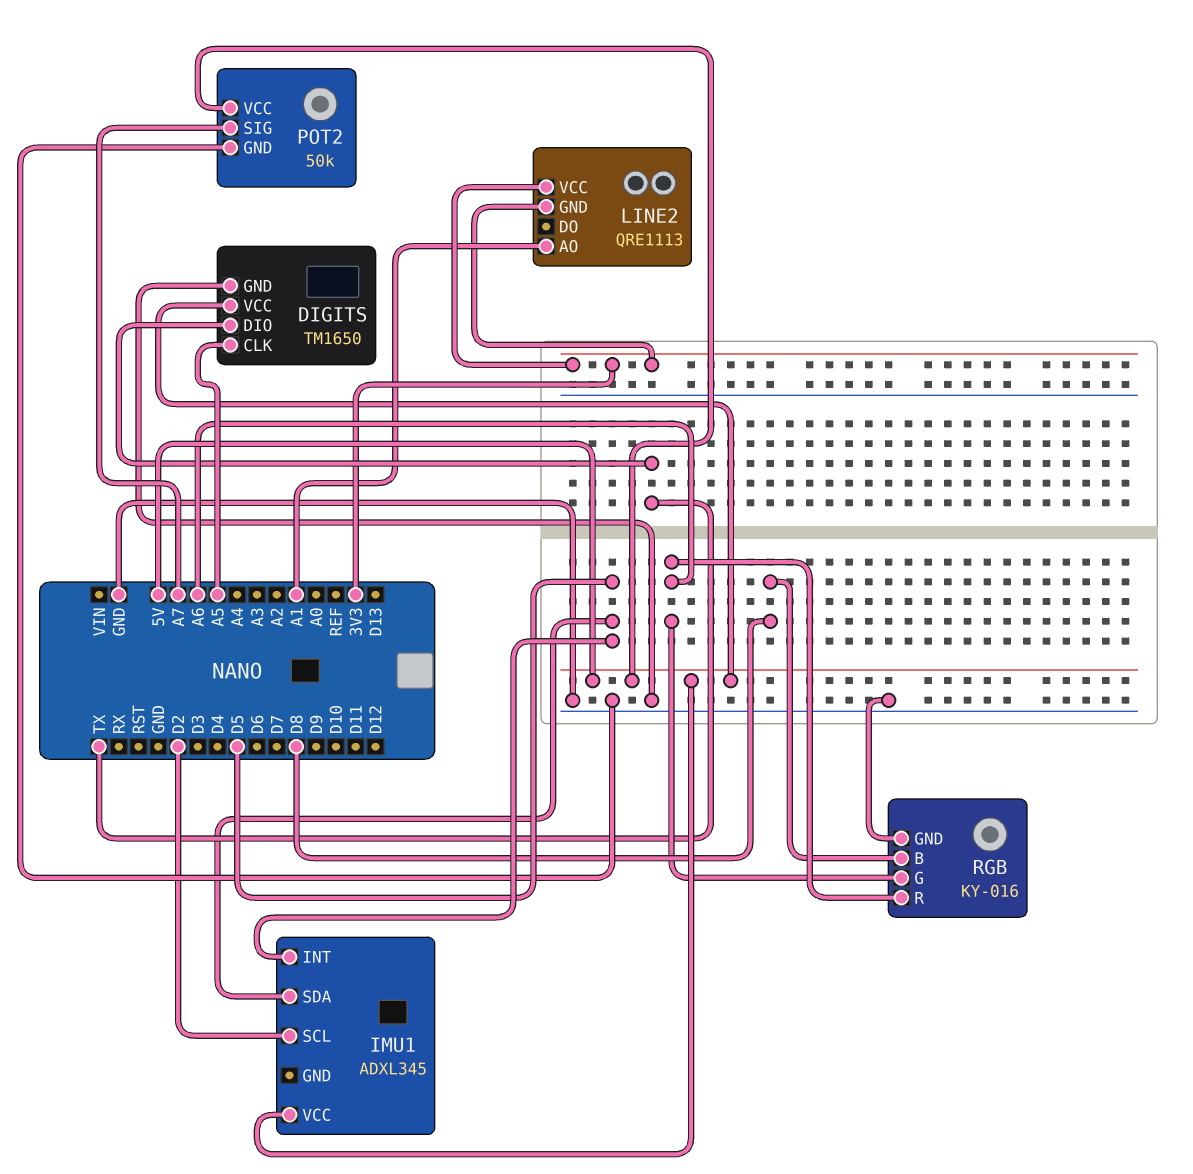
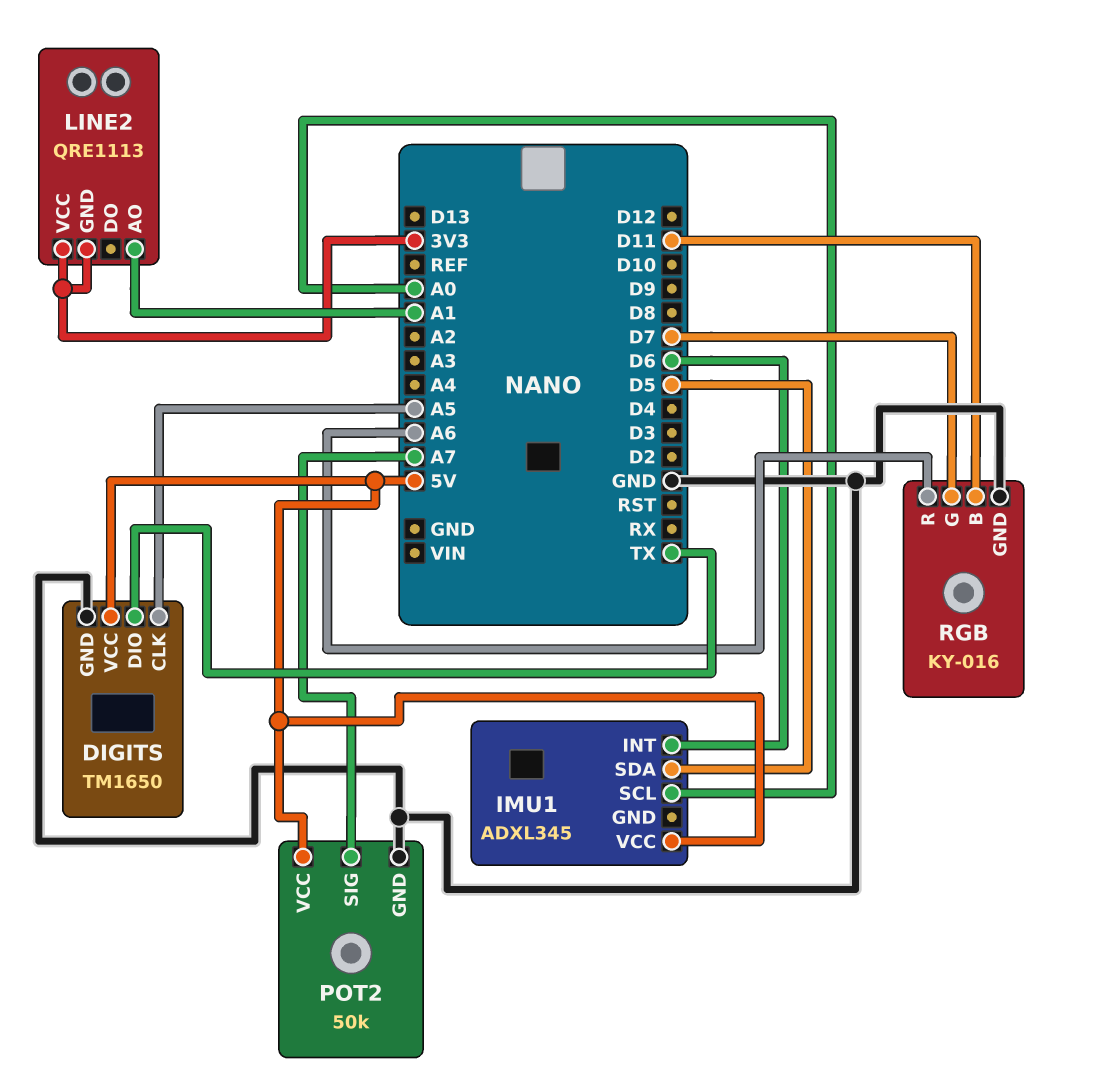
IMU1 pin INT: D5 -> D6
IMU1 pin SCL: D2 -> A0
RGB pin B: D8 -> D11
RGB pin G: A6 -> D7

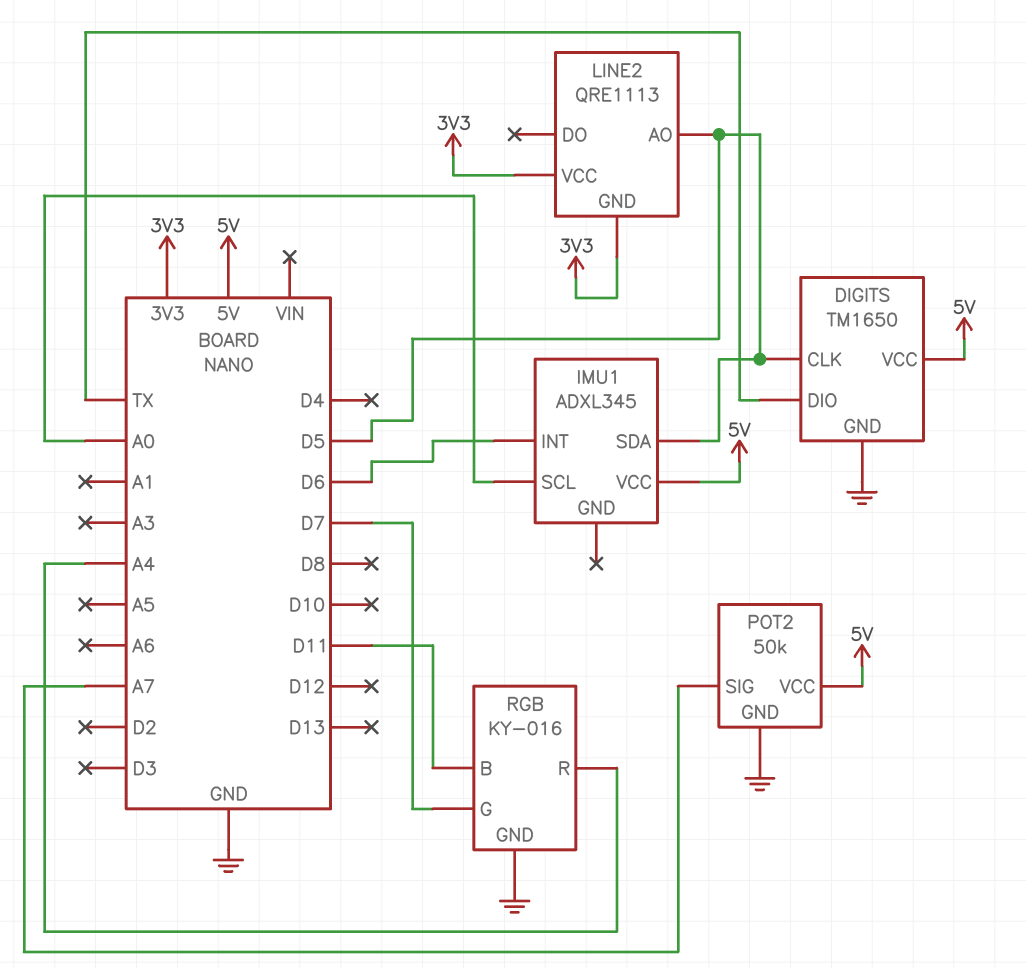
DIGITS pin CLK: A5 -> D5
LINE2 pin AO: A1 -> D5
RGB pin R: A6 -> A4

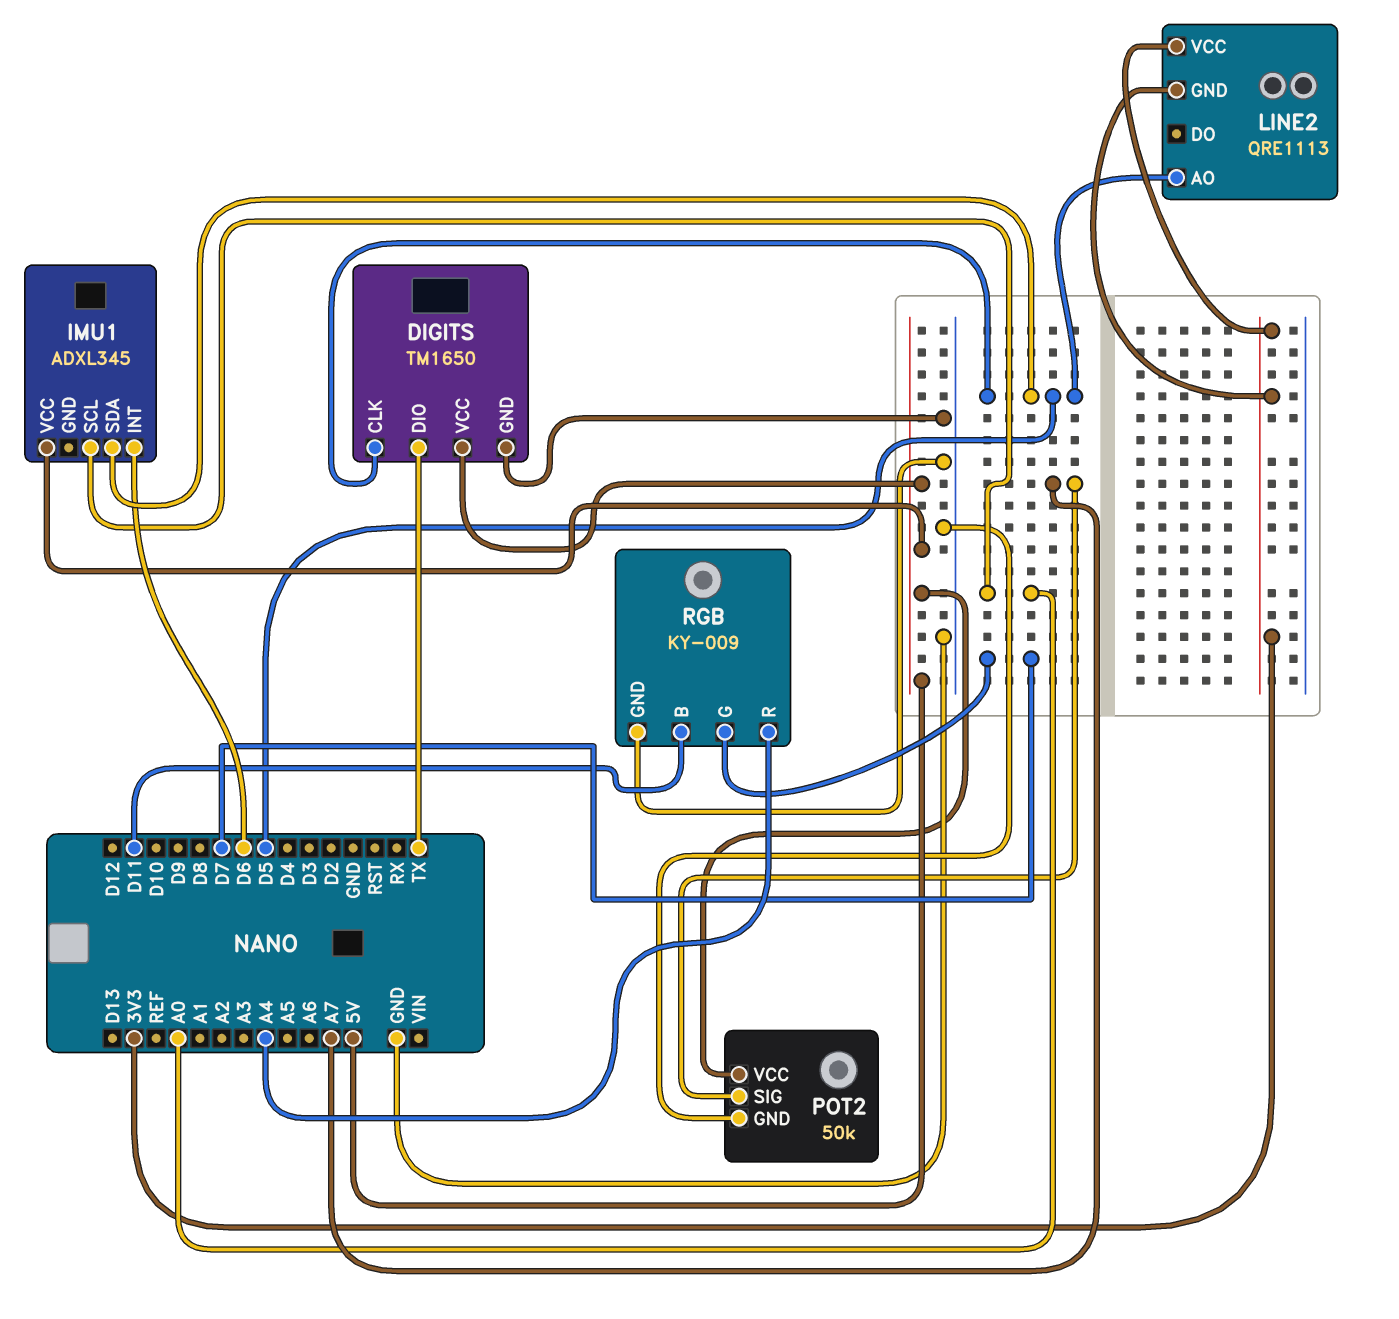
RGB: KY-016 -> KY-009

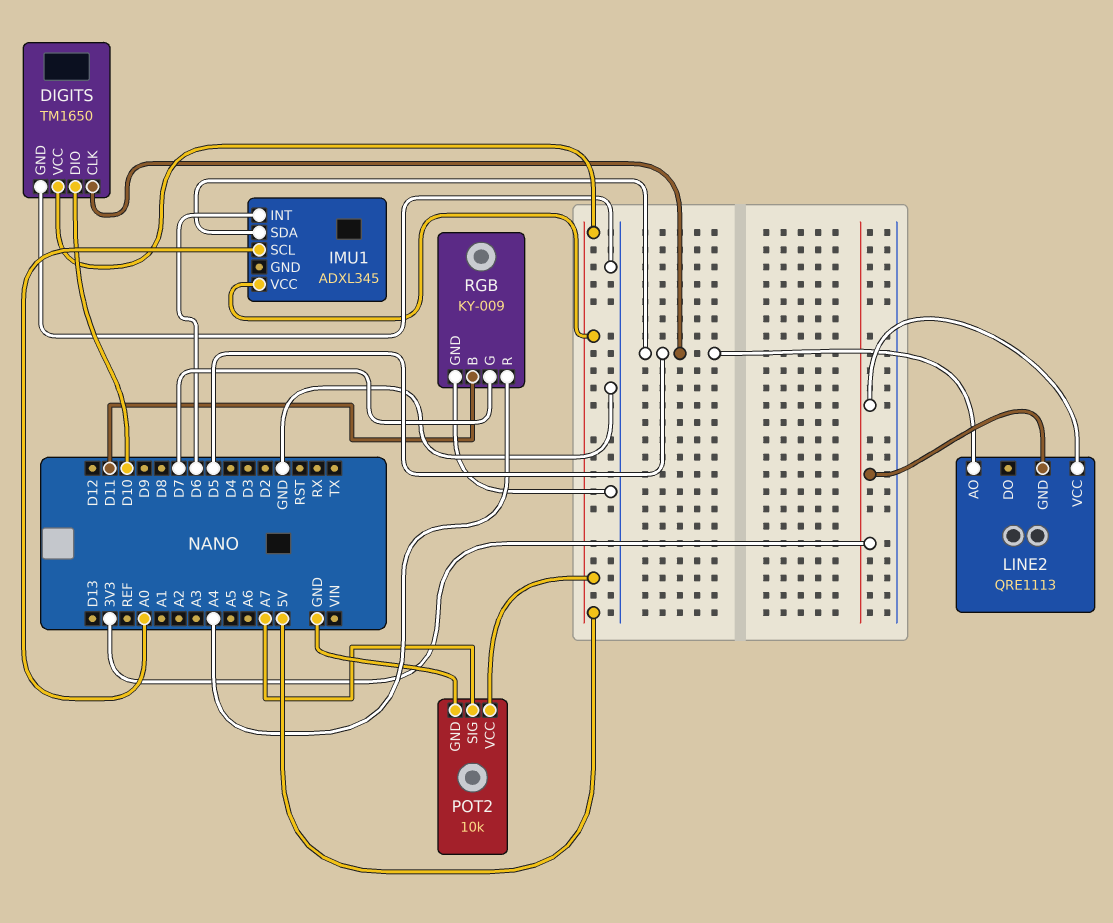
DIGITS pin DIO: TX -> D10
POT2: 50k -> 10k

